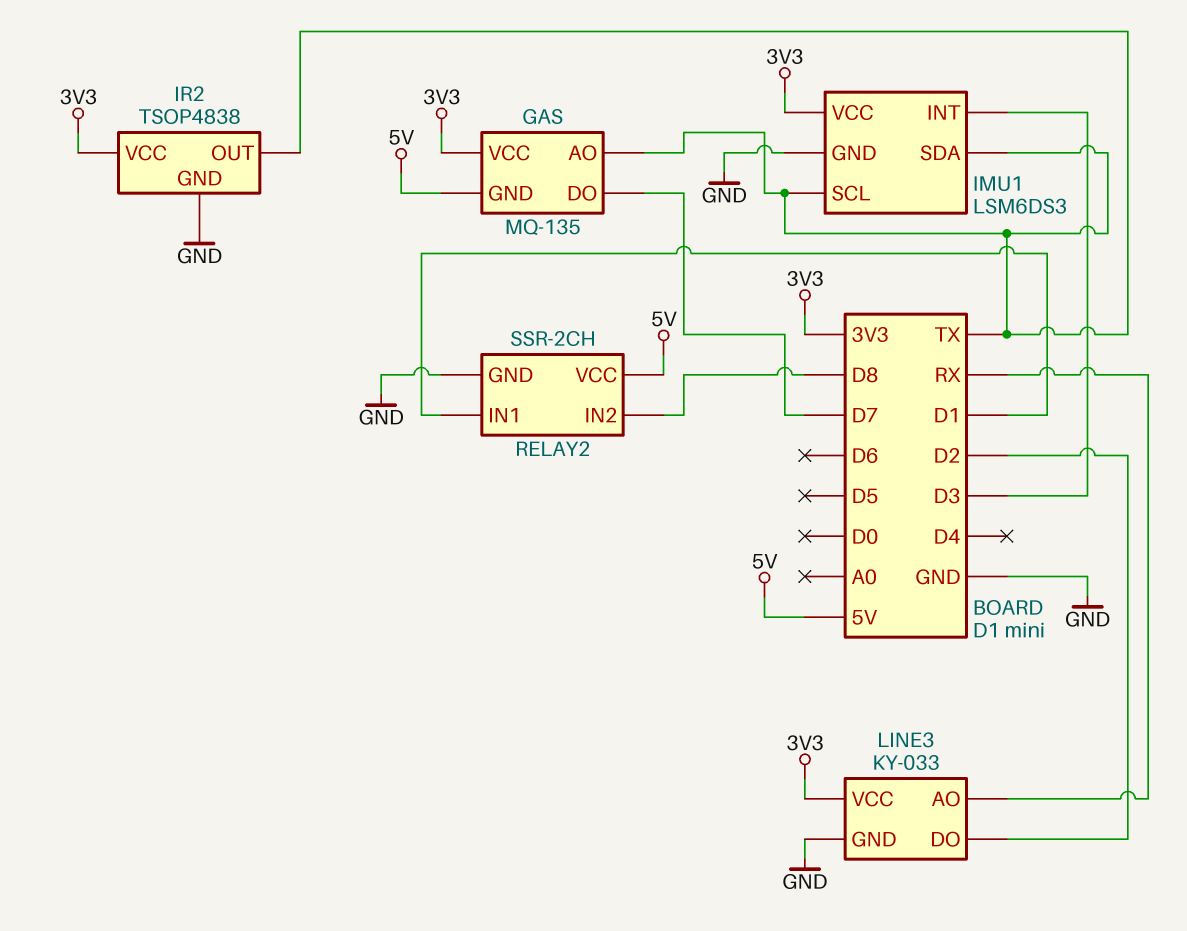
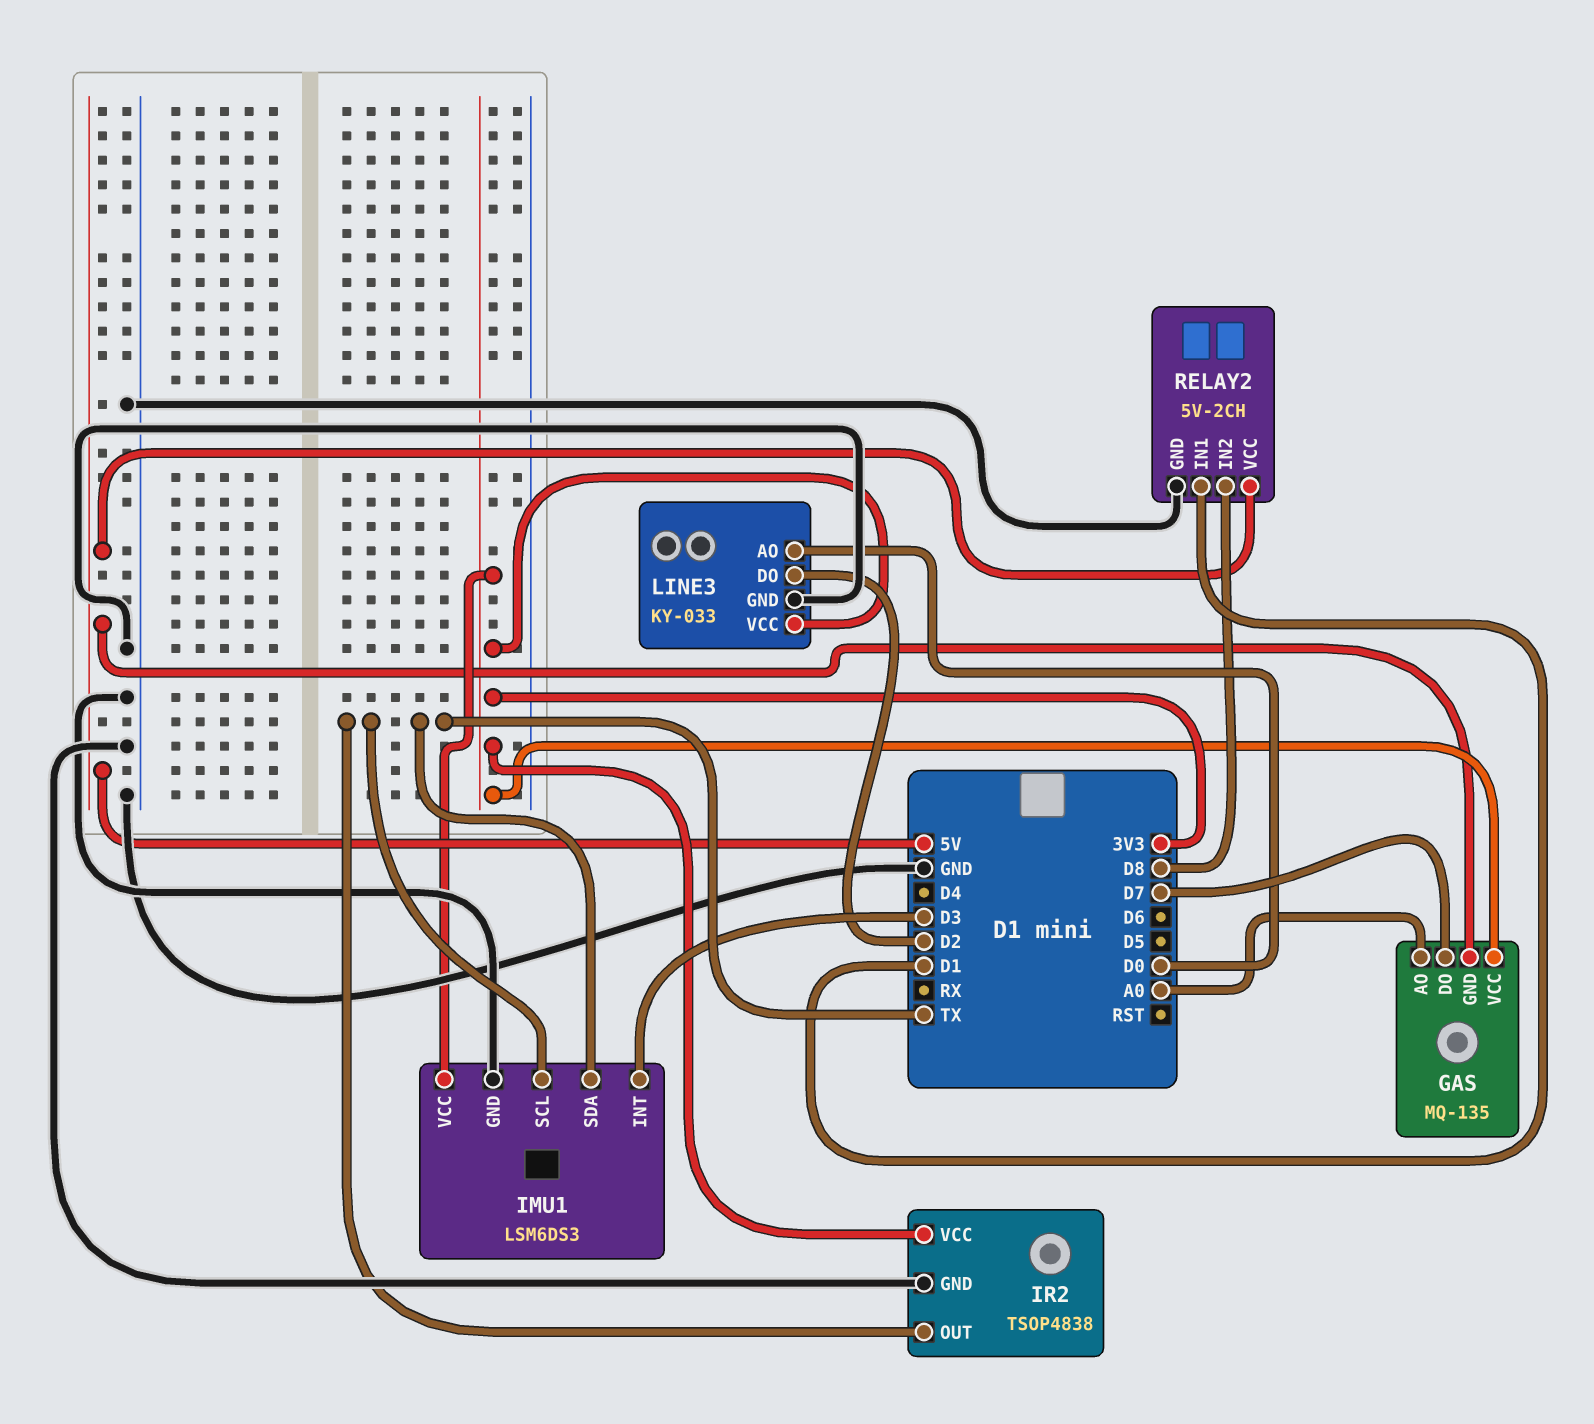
GAS pin AO: TX -> A0
LINE3 pin AO: RX -> D0
RELAY2: SSR-2CH -> 5V-2CH

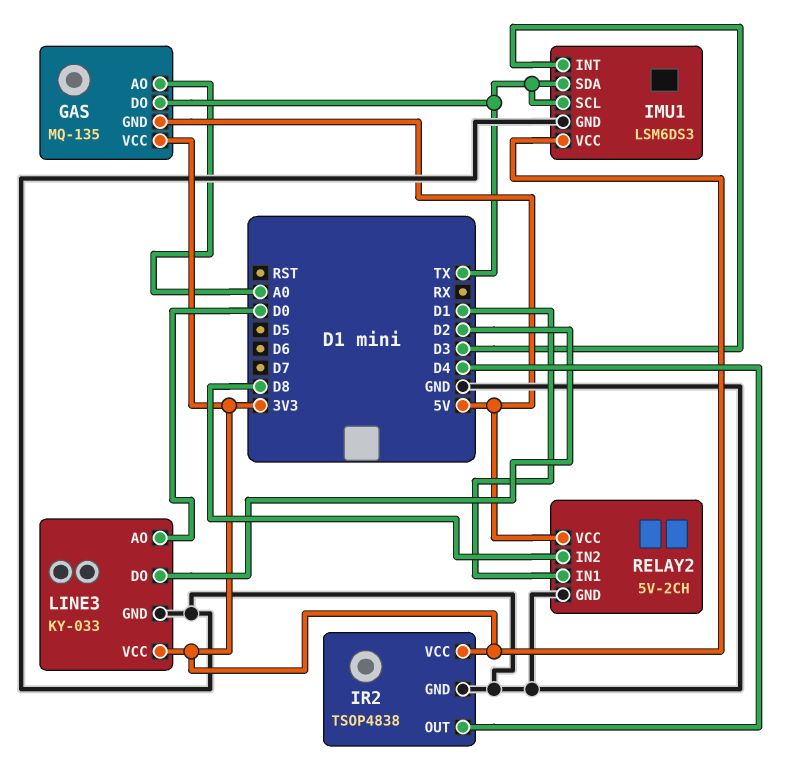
GAS pin DO: D7 -> TX
IR2 pin OUT: TX -> D4

